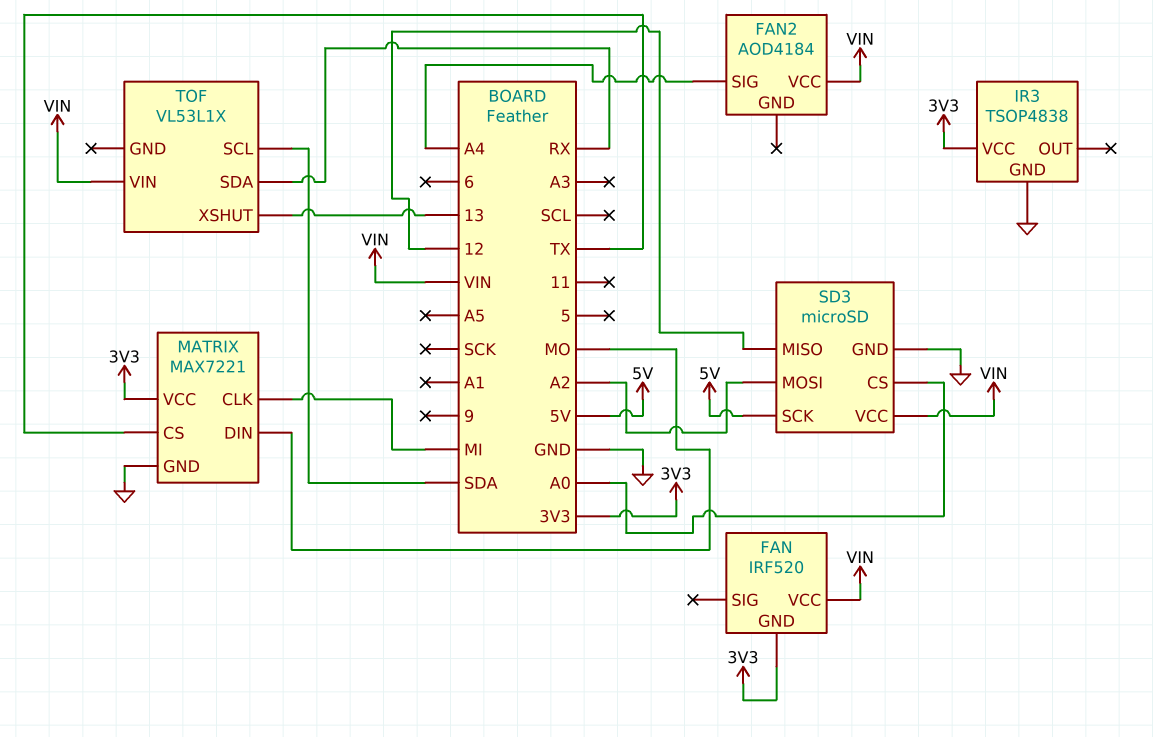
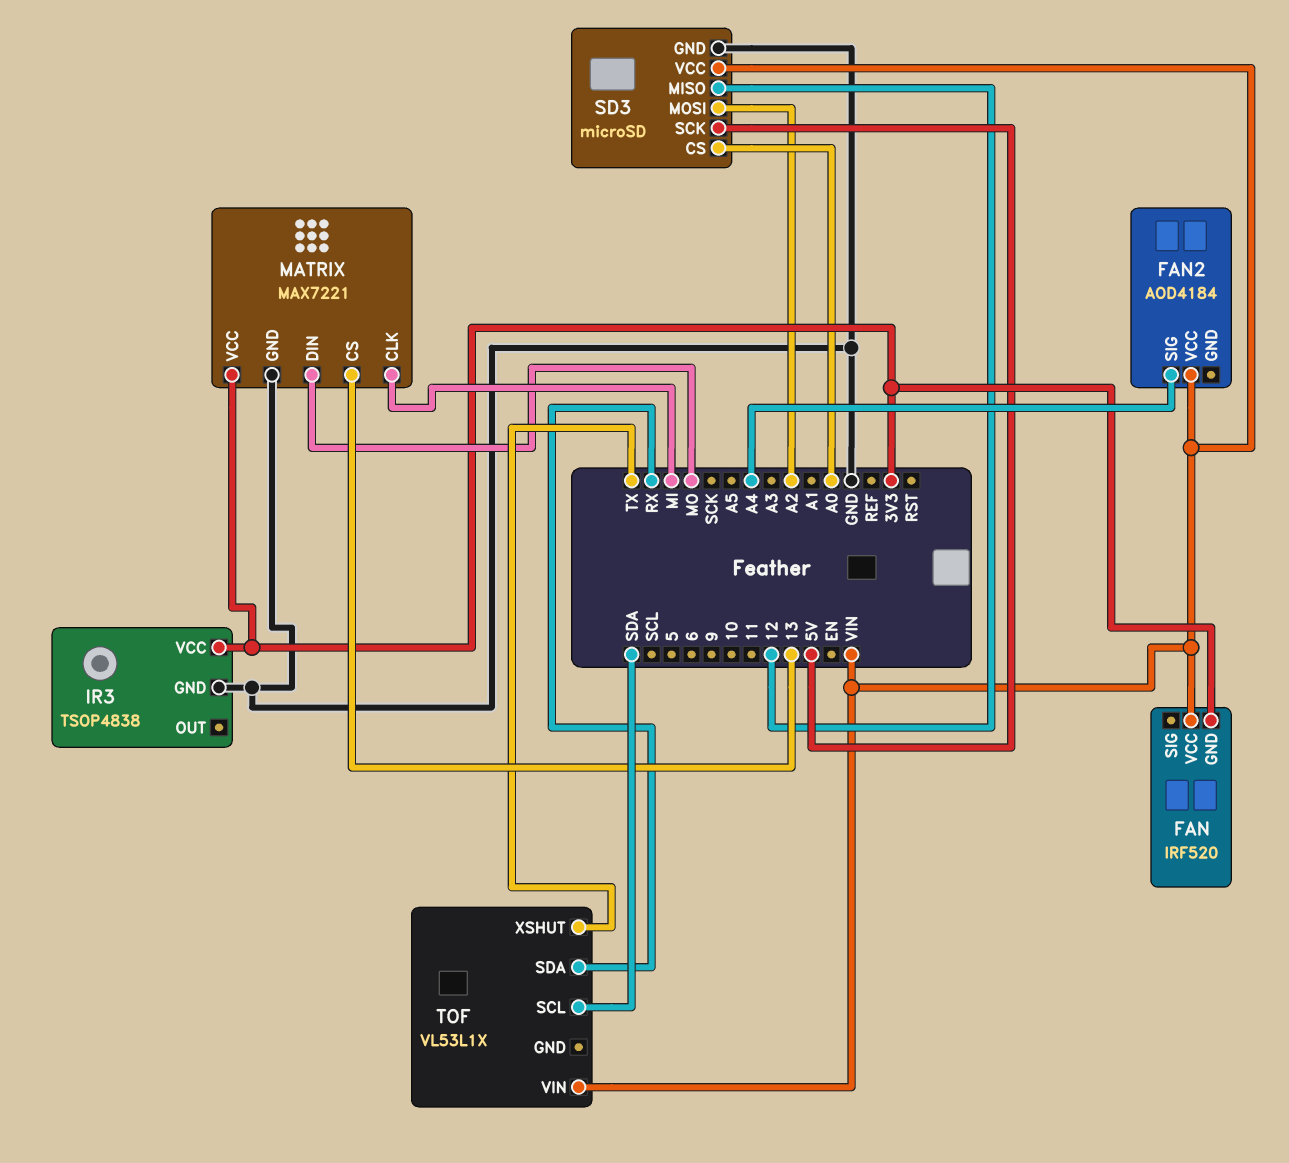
MATRIX pin CS: TX -> 13
TOF pin XSHUT: 13 -> TX

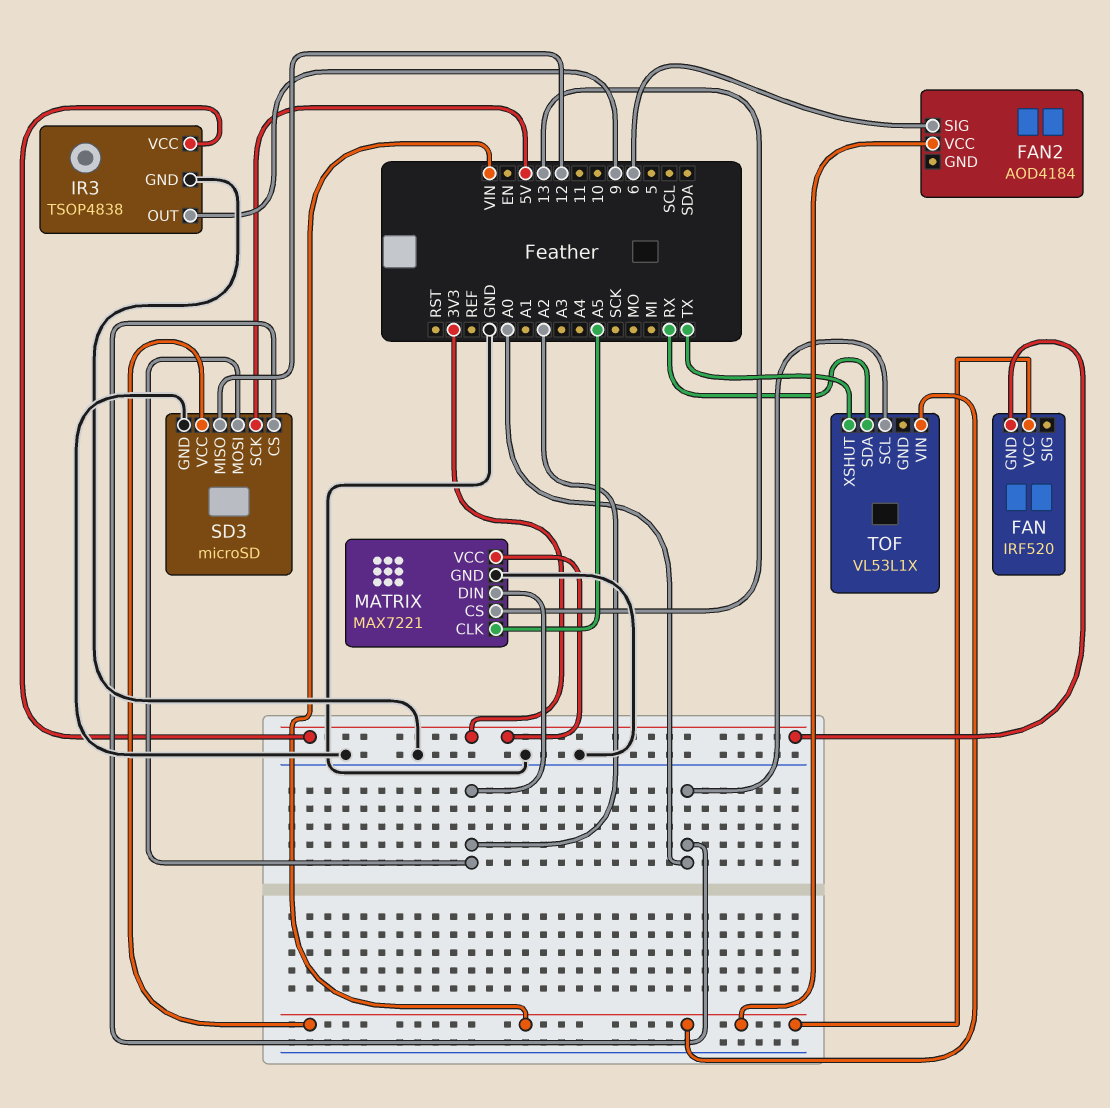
FAN2 pin SIG: A4 -> 6
IR3 pin OUT: none -> 9
MATRIX pin CLK: MI -> A5
MATRIX pin DIN: MO -> A2
TOF pin SCL: SDA -> A0

